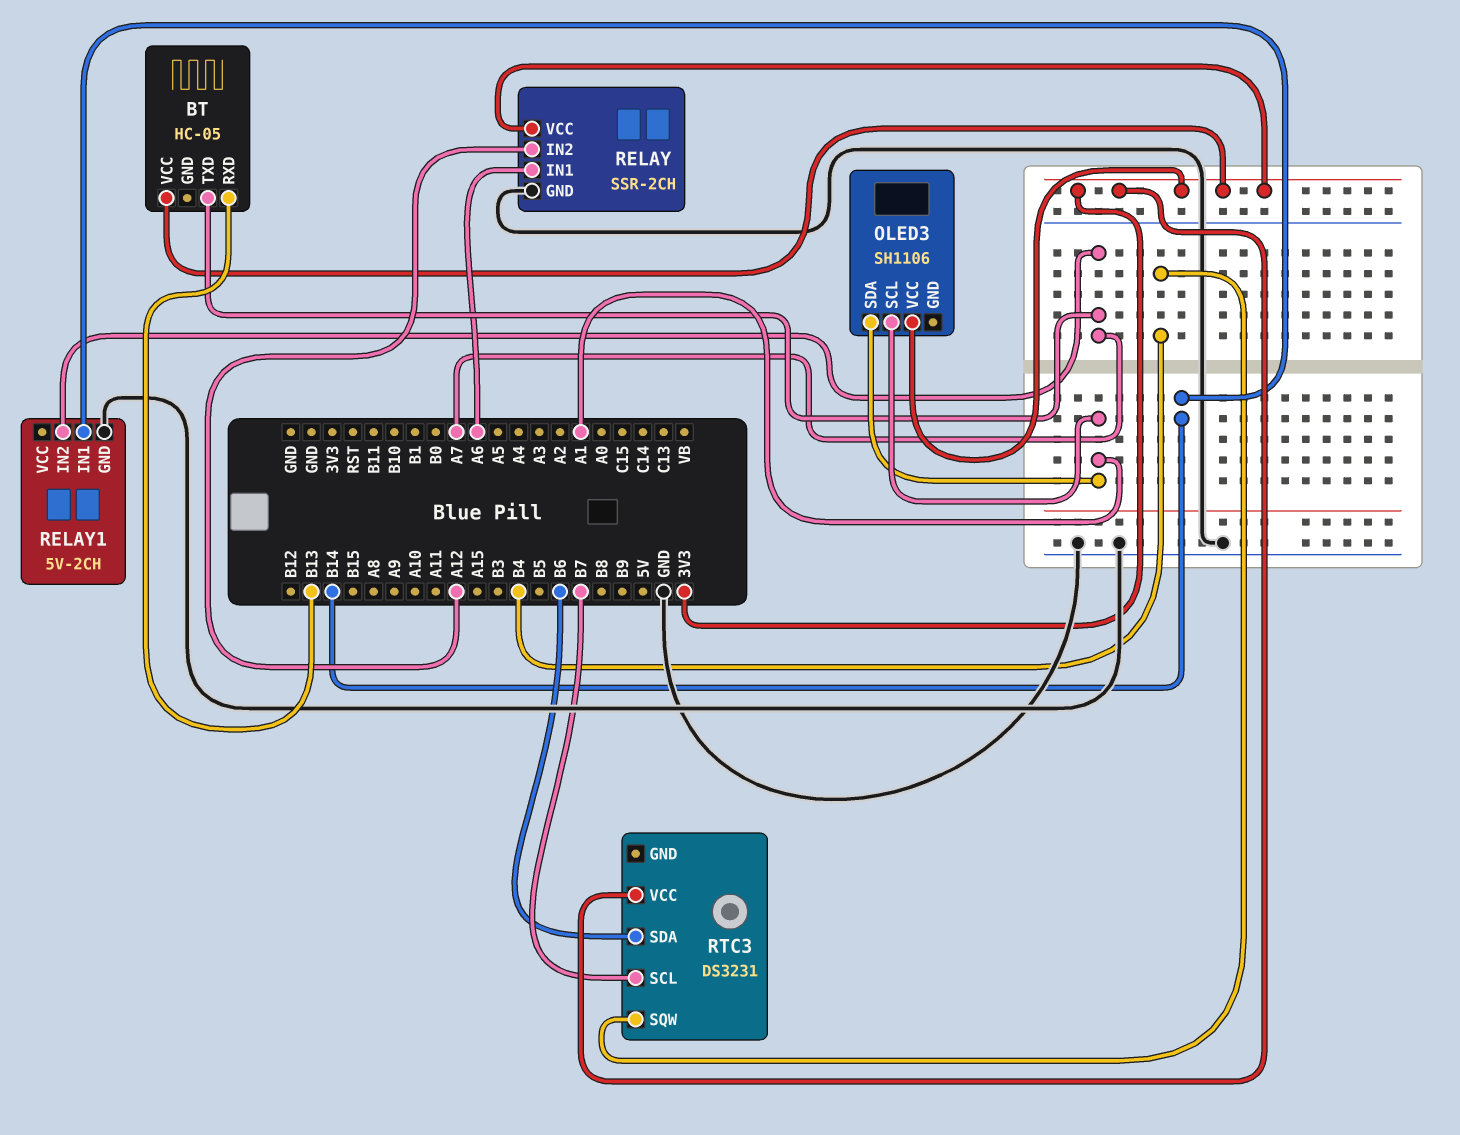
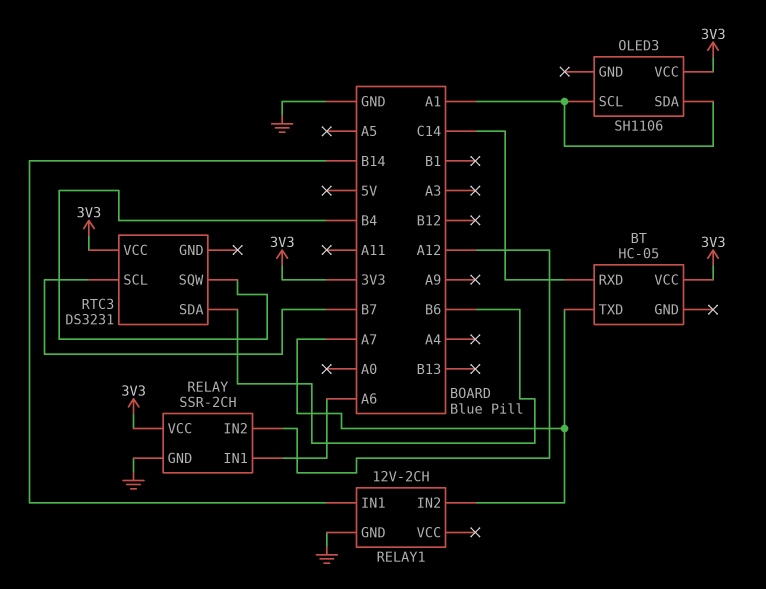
BT pin RXD: B13 -> C14
RELAY1: 5V-2CH -> 12V-2CH

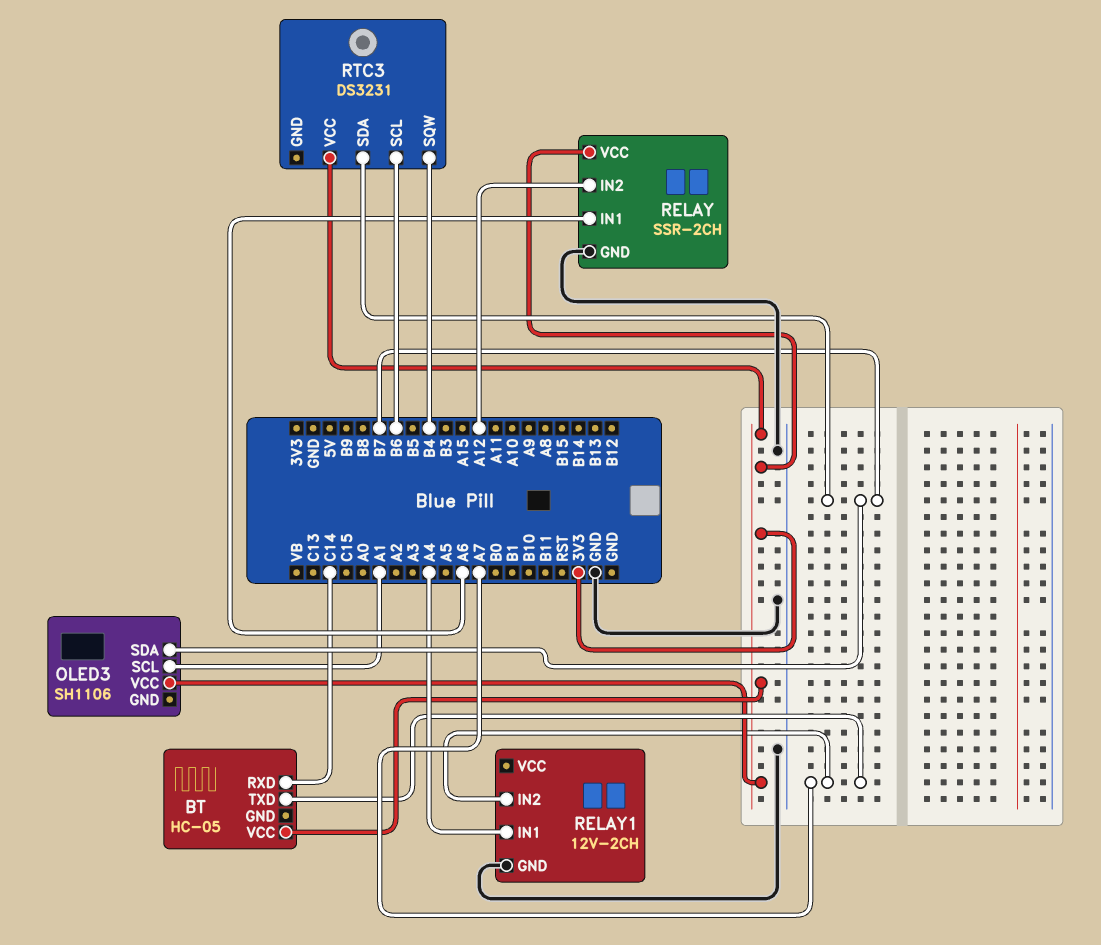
OLED3 pin SDA: A1 -> B7
RELAY1 pin IN1: B14 -> A4
RTC3 pin SCL: B7 -> B6
RTC3 pin SDA: B6 -> B7

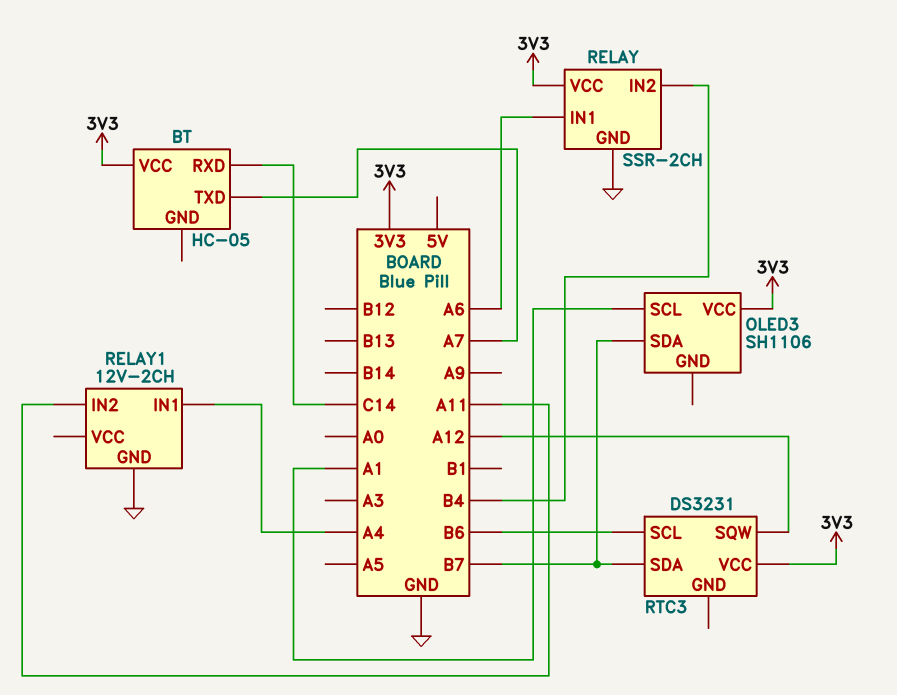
RELAY pin IN2: A12 -> B4
RELAY1 pin IN2: A7 -> A11
RTC3 pin SQW: B4 -> A12

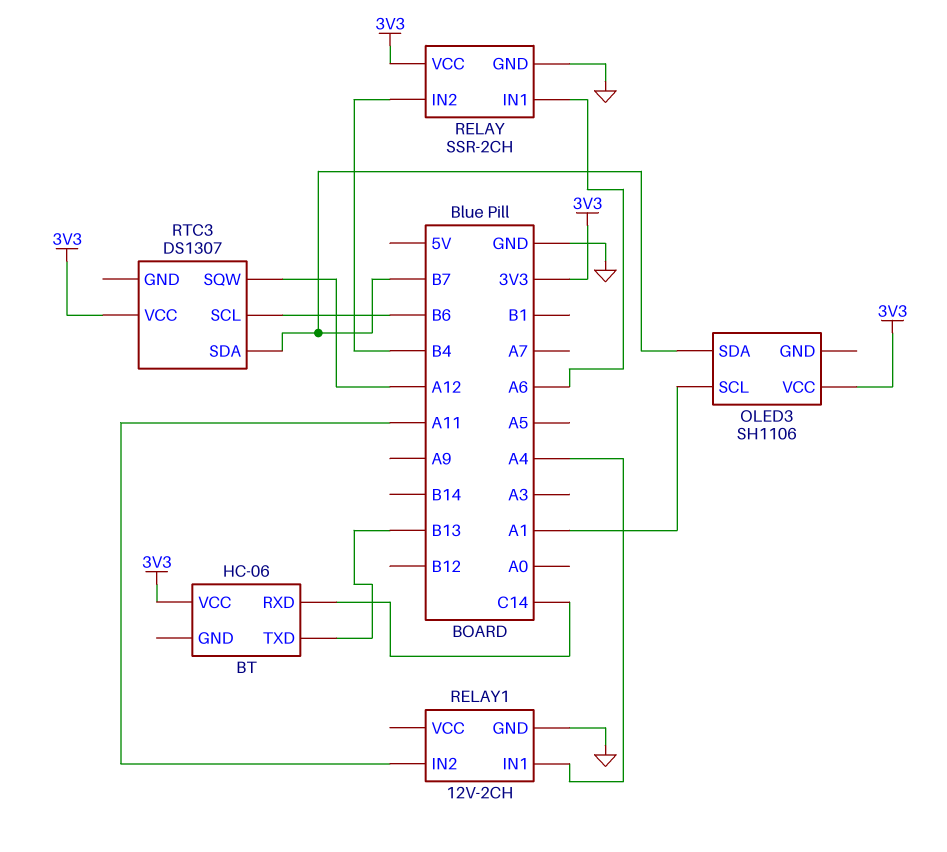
BT: HC-05 -> HC-06
BT pin TXD: A7 -> B13
RTC3: DS3231 -> DS1307

